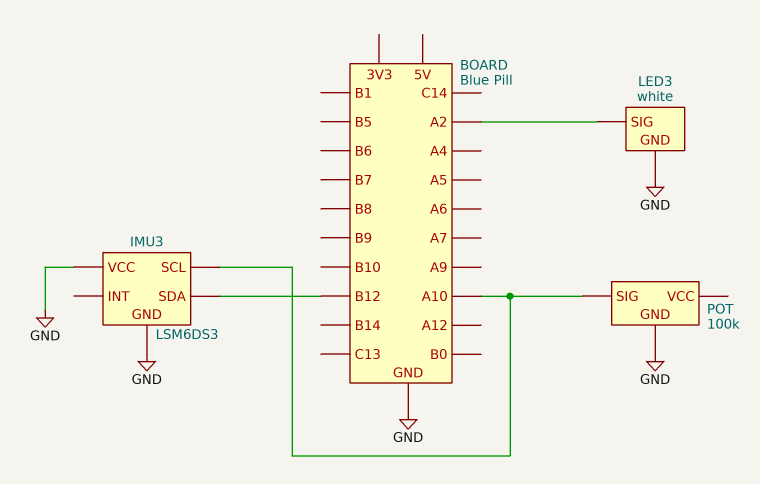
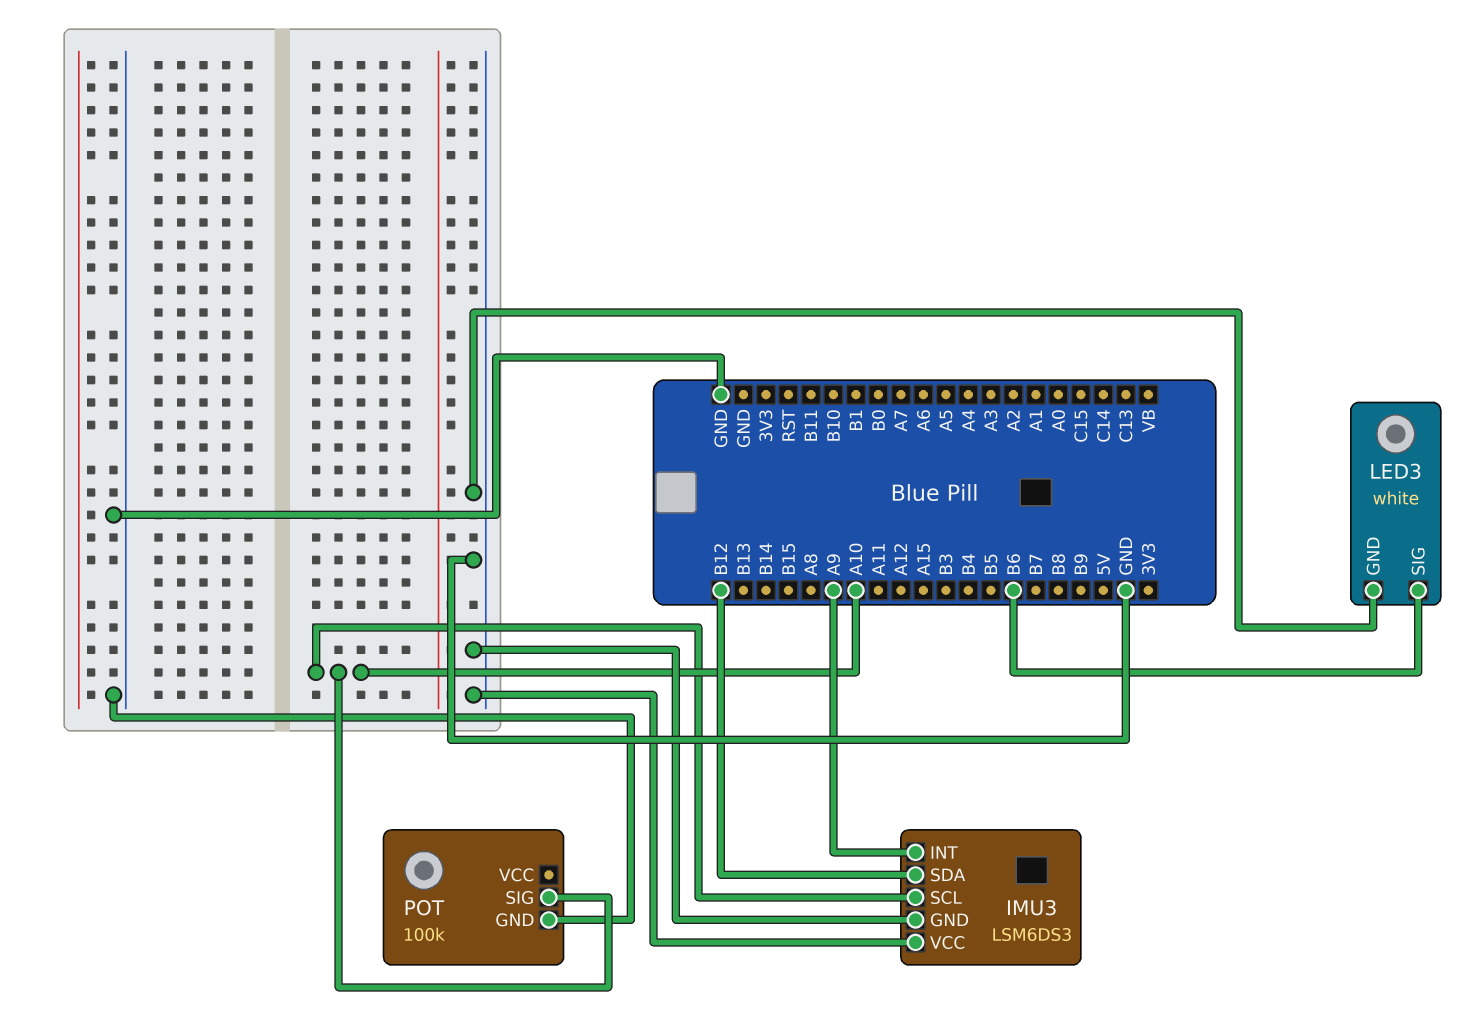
IMU3 pin INT: none -> A9
LED3 pin SIG: A2 -> B6

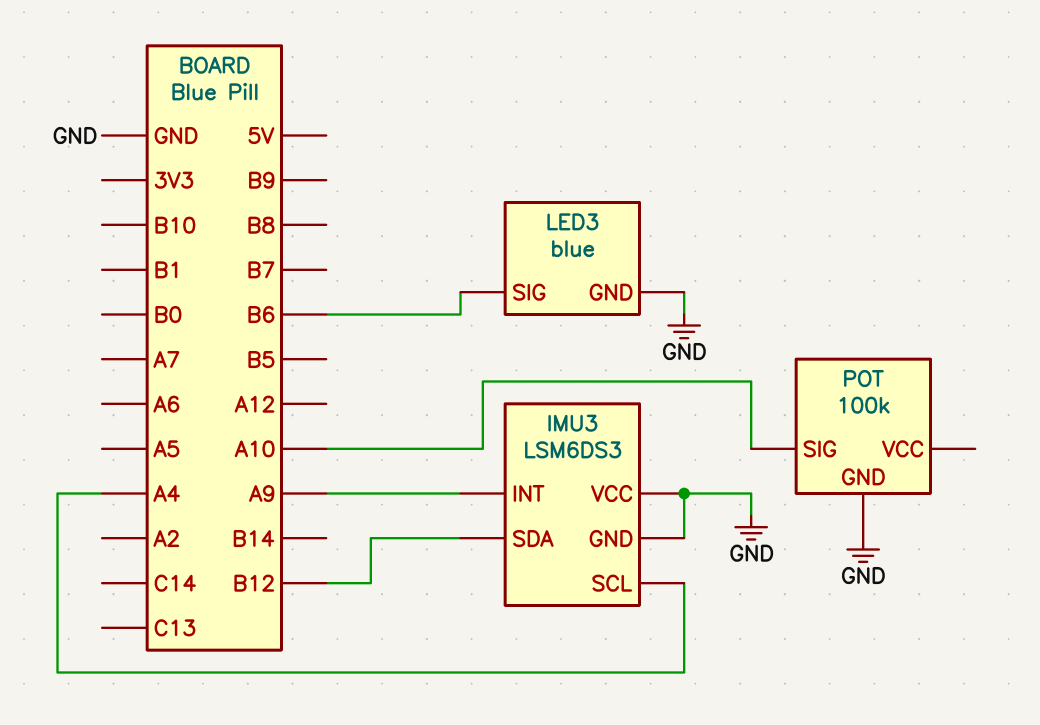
IMU3 pin SCL: A10 -> A4
LED3: white -> blue

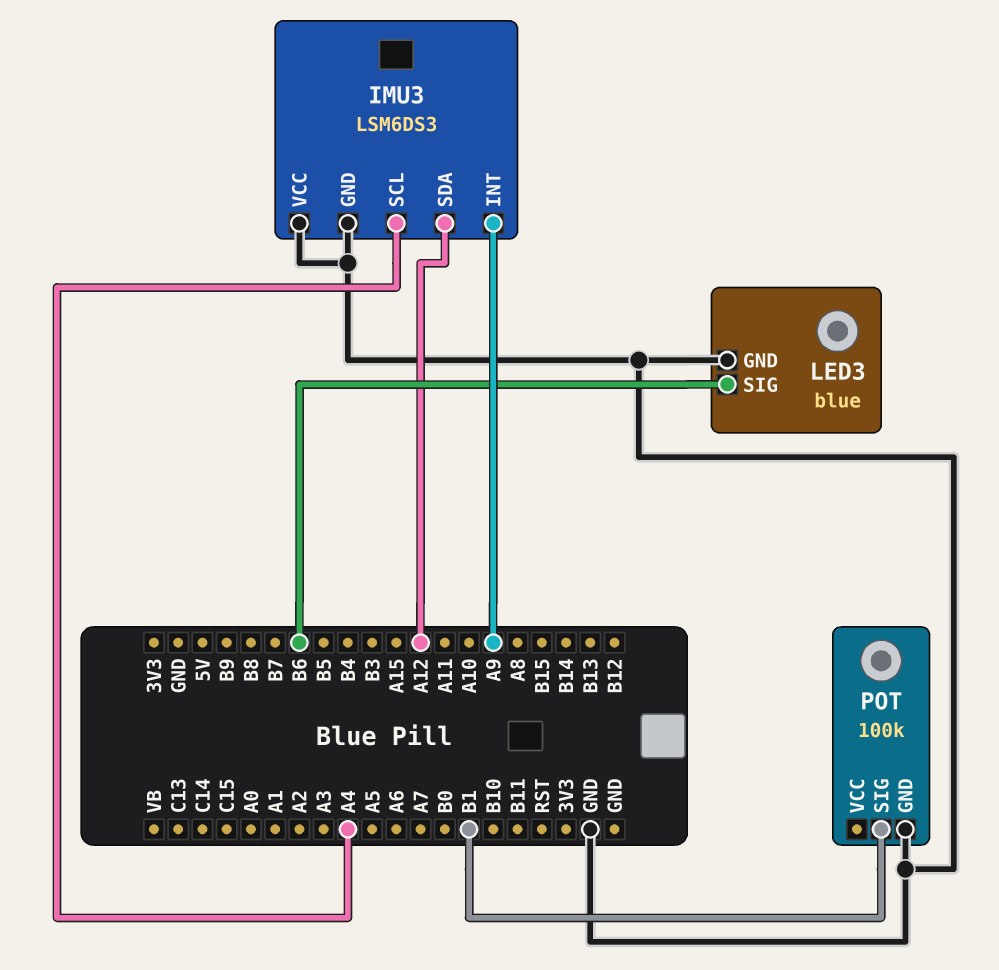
IMU3 pin SDA: B12 -> A12
POT pin SIG: A10 -> B1

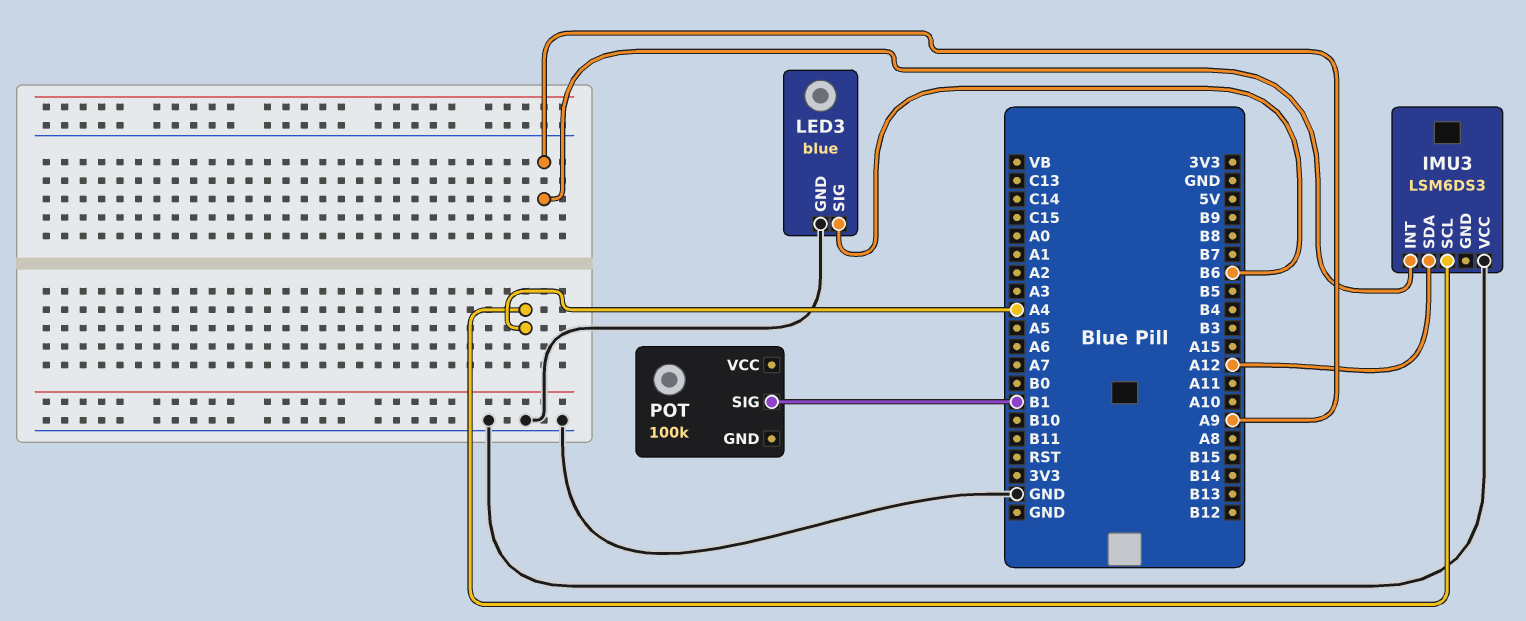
IMU3 pin GND: GND -> none
POT pin GND: GND -> none

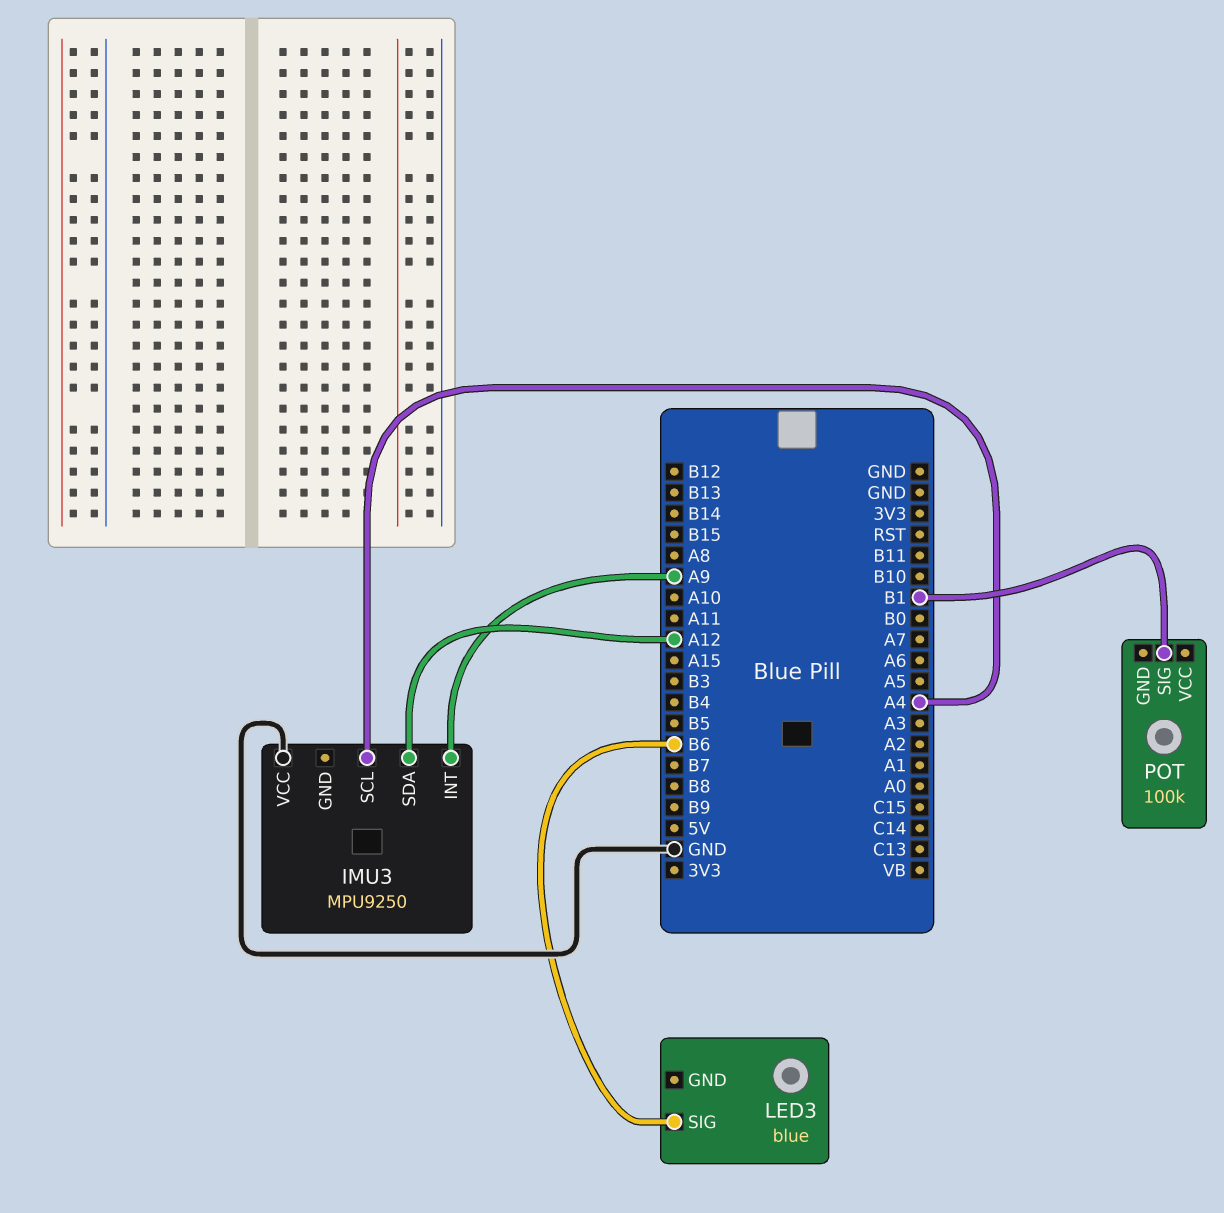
IMU3: LSM6DS3 -> MPU9250
LED3 pin GND: GND -> none

